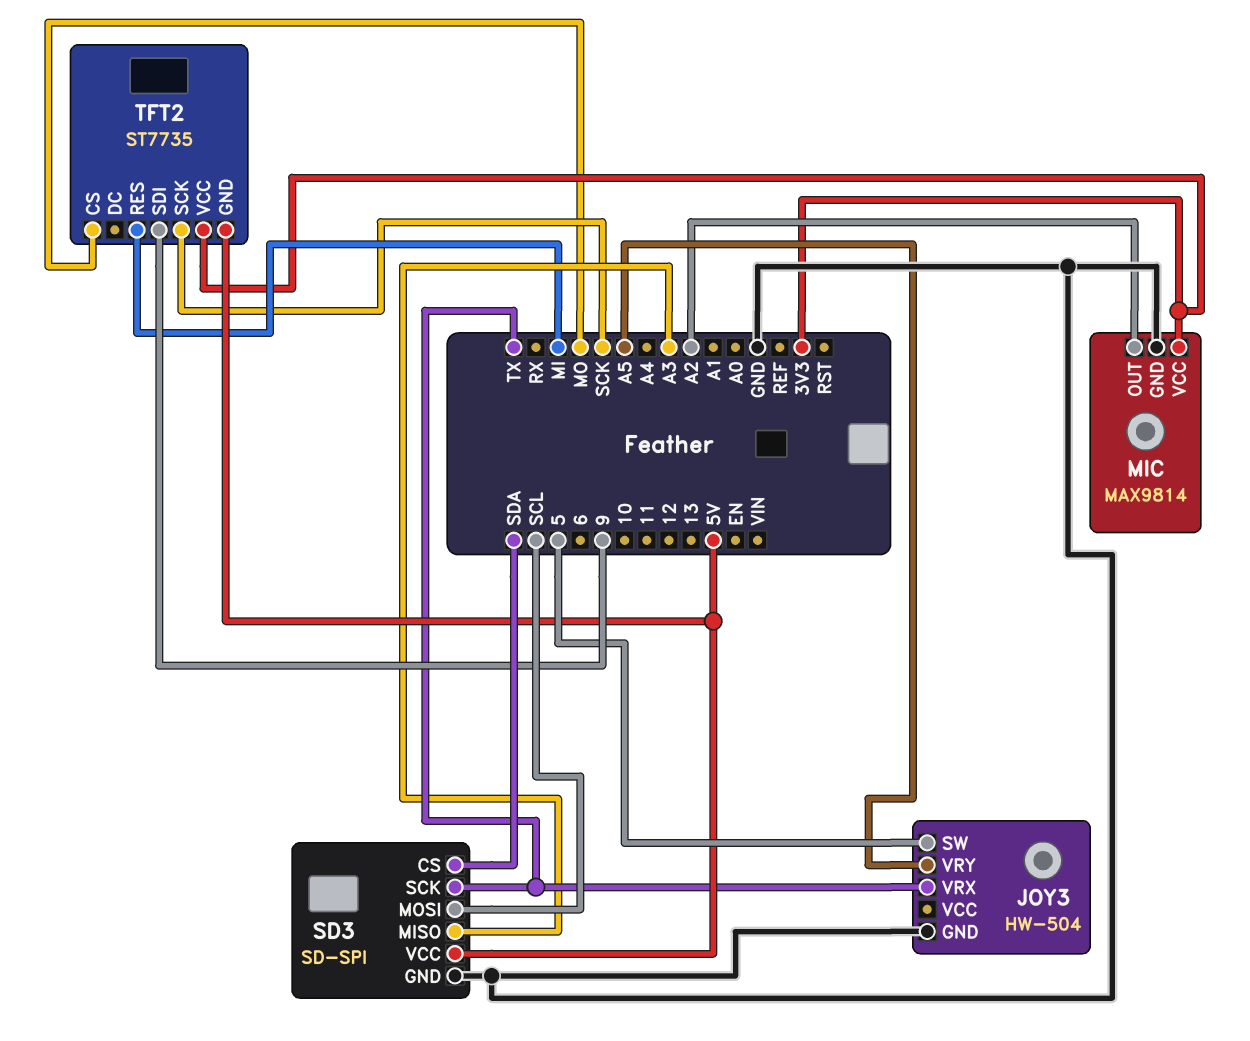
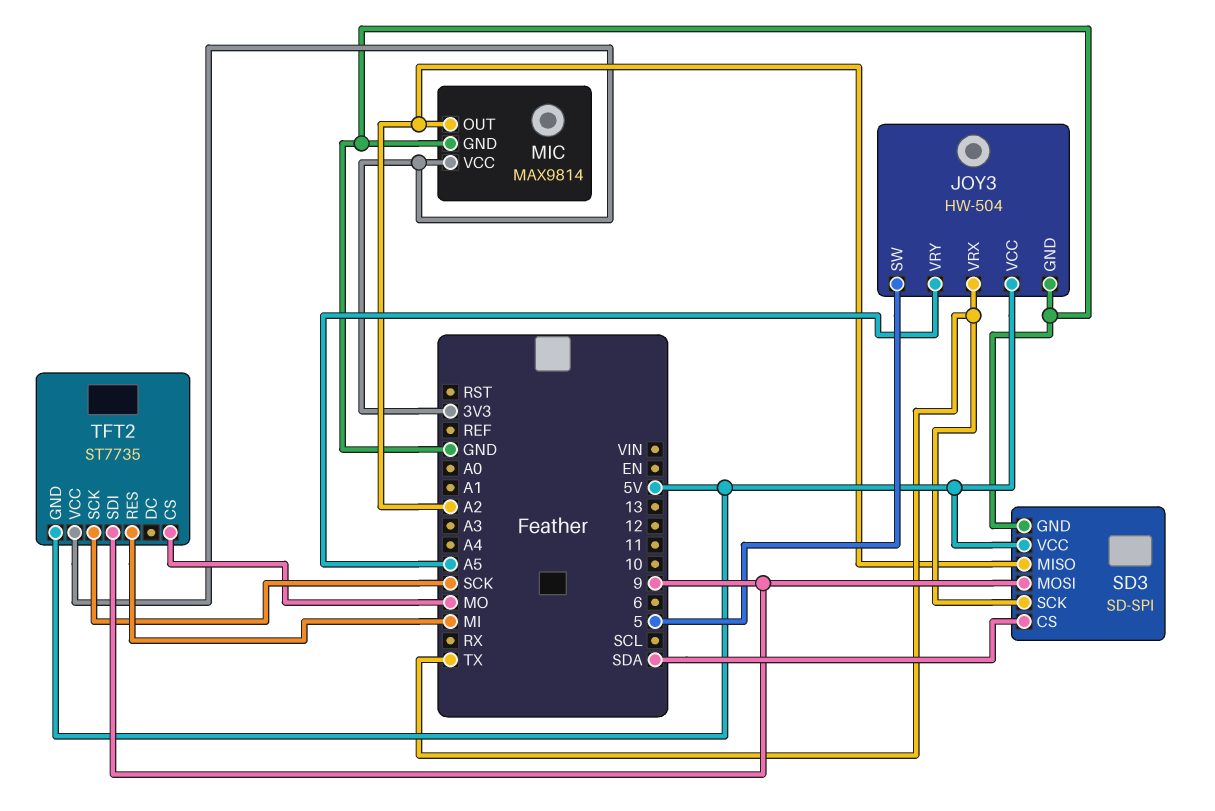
JOY3 pin VCC: none -> 5V
SD3 pin MISO: A3 -> A2
SD3 pin MOSI: SCL -> 9

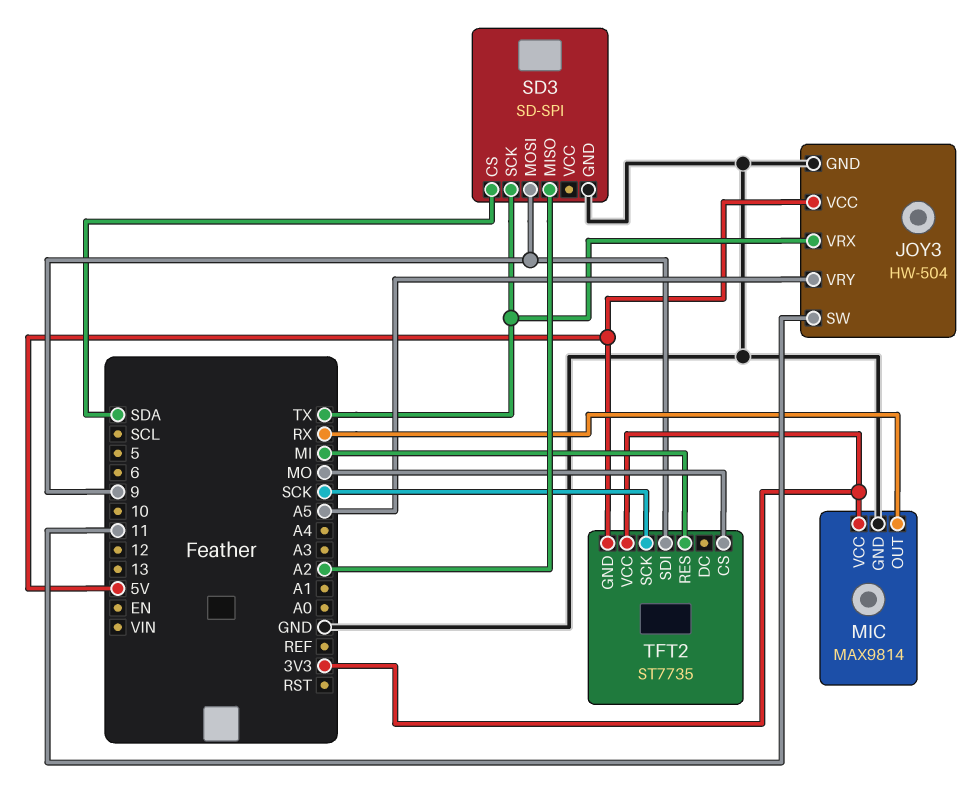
JOY3 pin SW: 5 -> 11
MIC pin OUT: A2 -> RX
SD3 pin VCC: 5V -> none

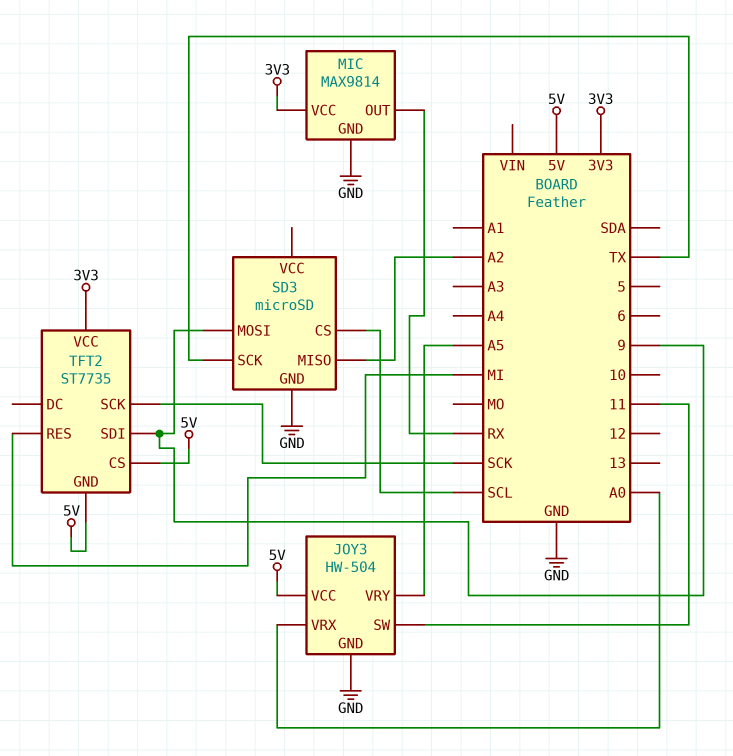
JOY3 pin VRX: TX -> A0
SD3: SD-SPI -> microSD
SD3 pin CS: SDA -> SCL
TFT2 pin CS: MO -> 5V

